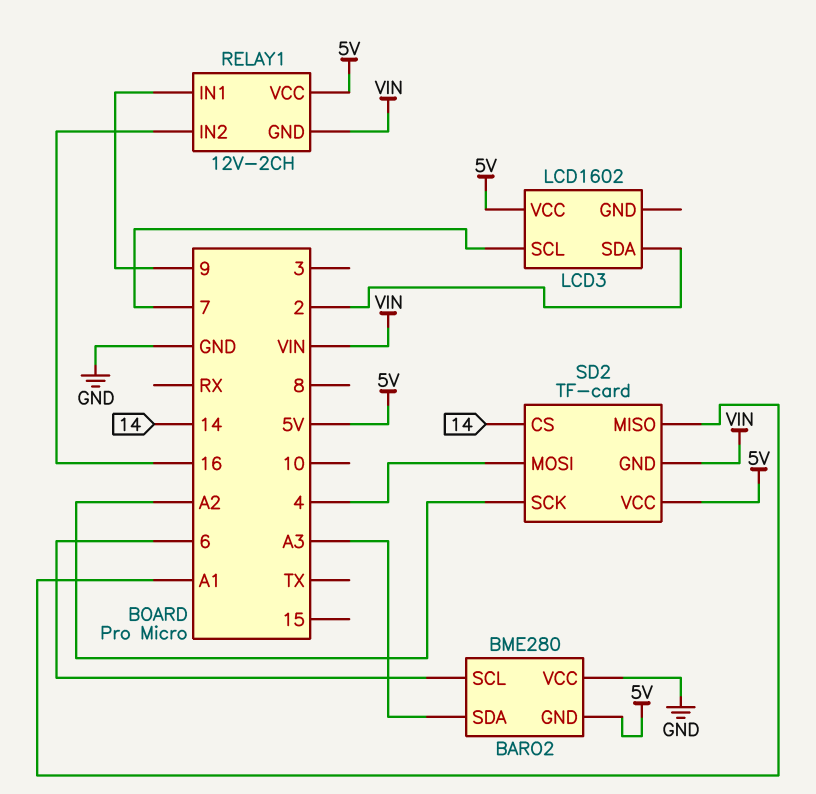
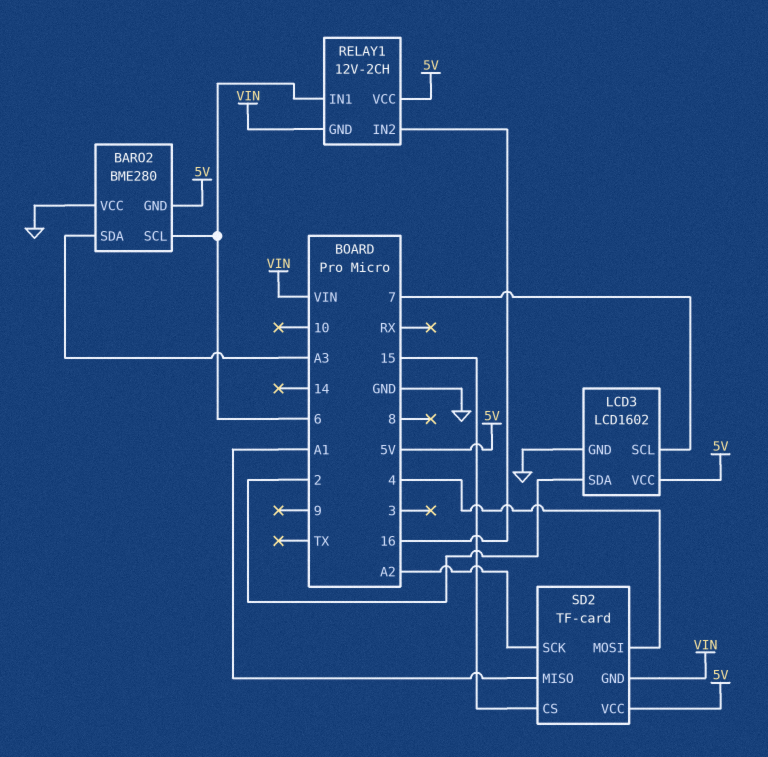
LCD3 pin GND: none -> GND
RELAY1 pin IN1: 9 -> 6
SD2 pin CS: 14 -> 15

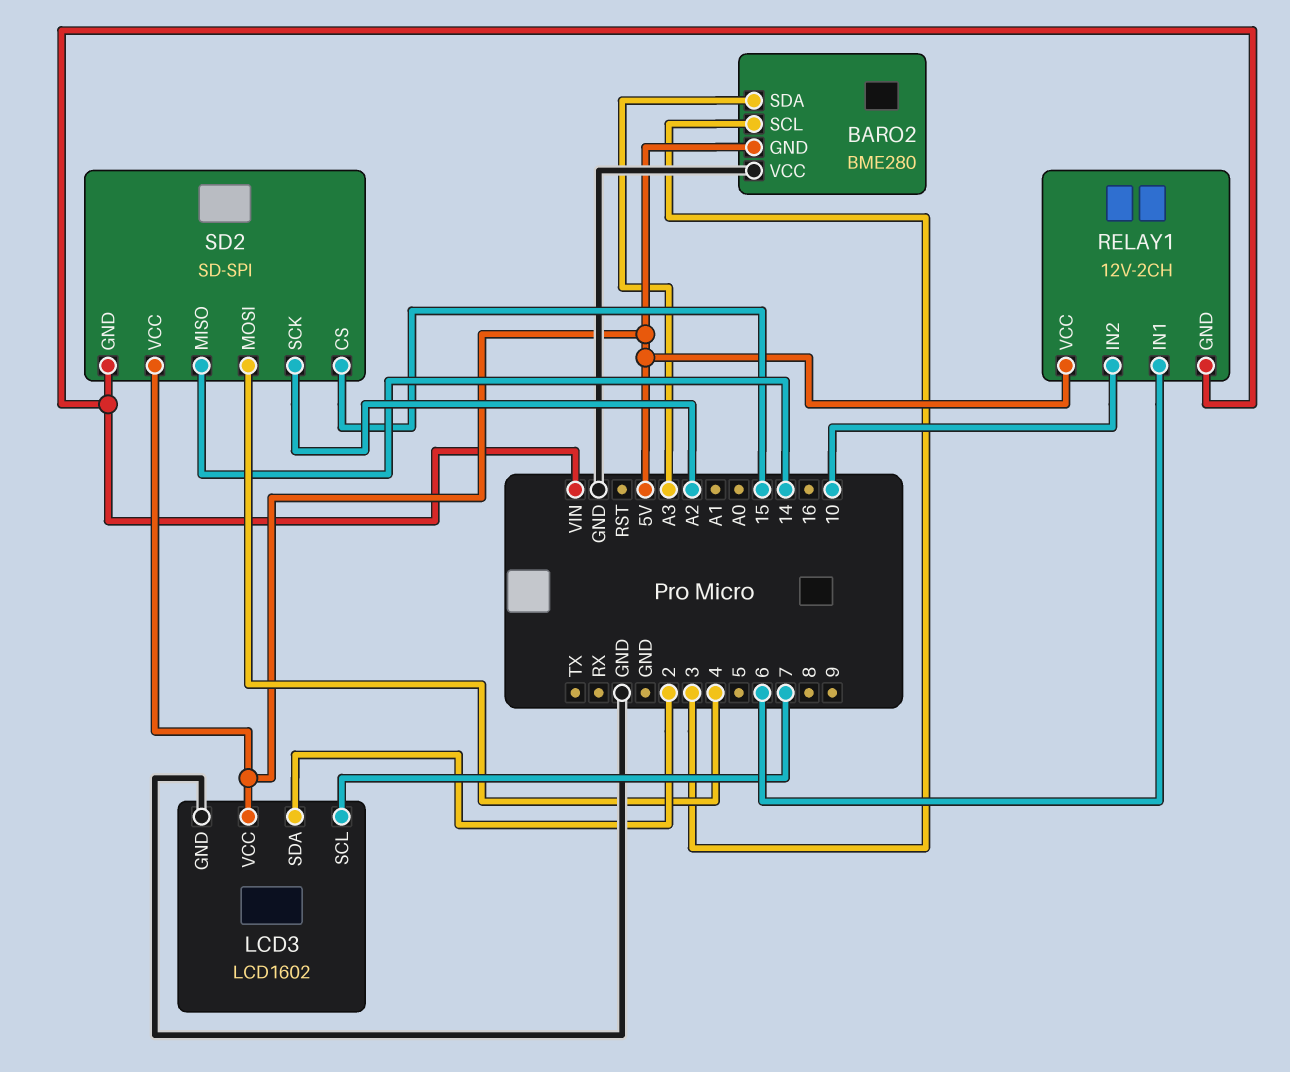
BARO2 pin SCL: 6 -> 3
RELAY1 pin IN2: 16 -> 10
SD2: TF-card -> SD-SPI
SD2 pin MISO: A1 -> 14

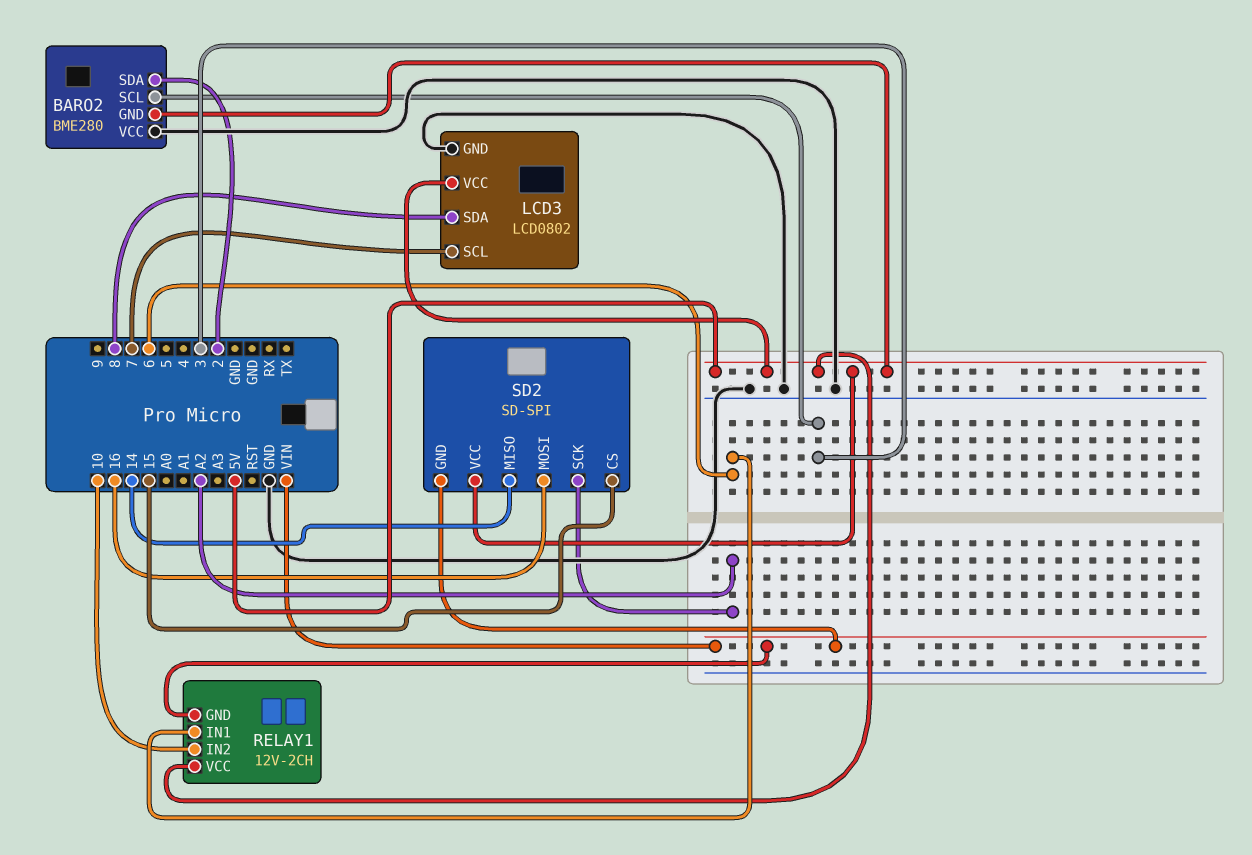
BARO2 pin SDA: A3 -> 2
LCD3: LCD1602 -> LCD0802
LCD3 pin SDA: 2 -> 8
SD2 pin MOSI: 4 -> 16

